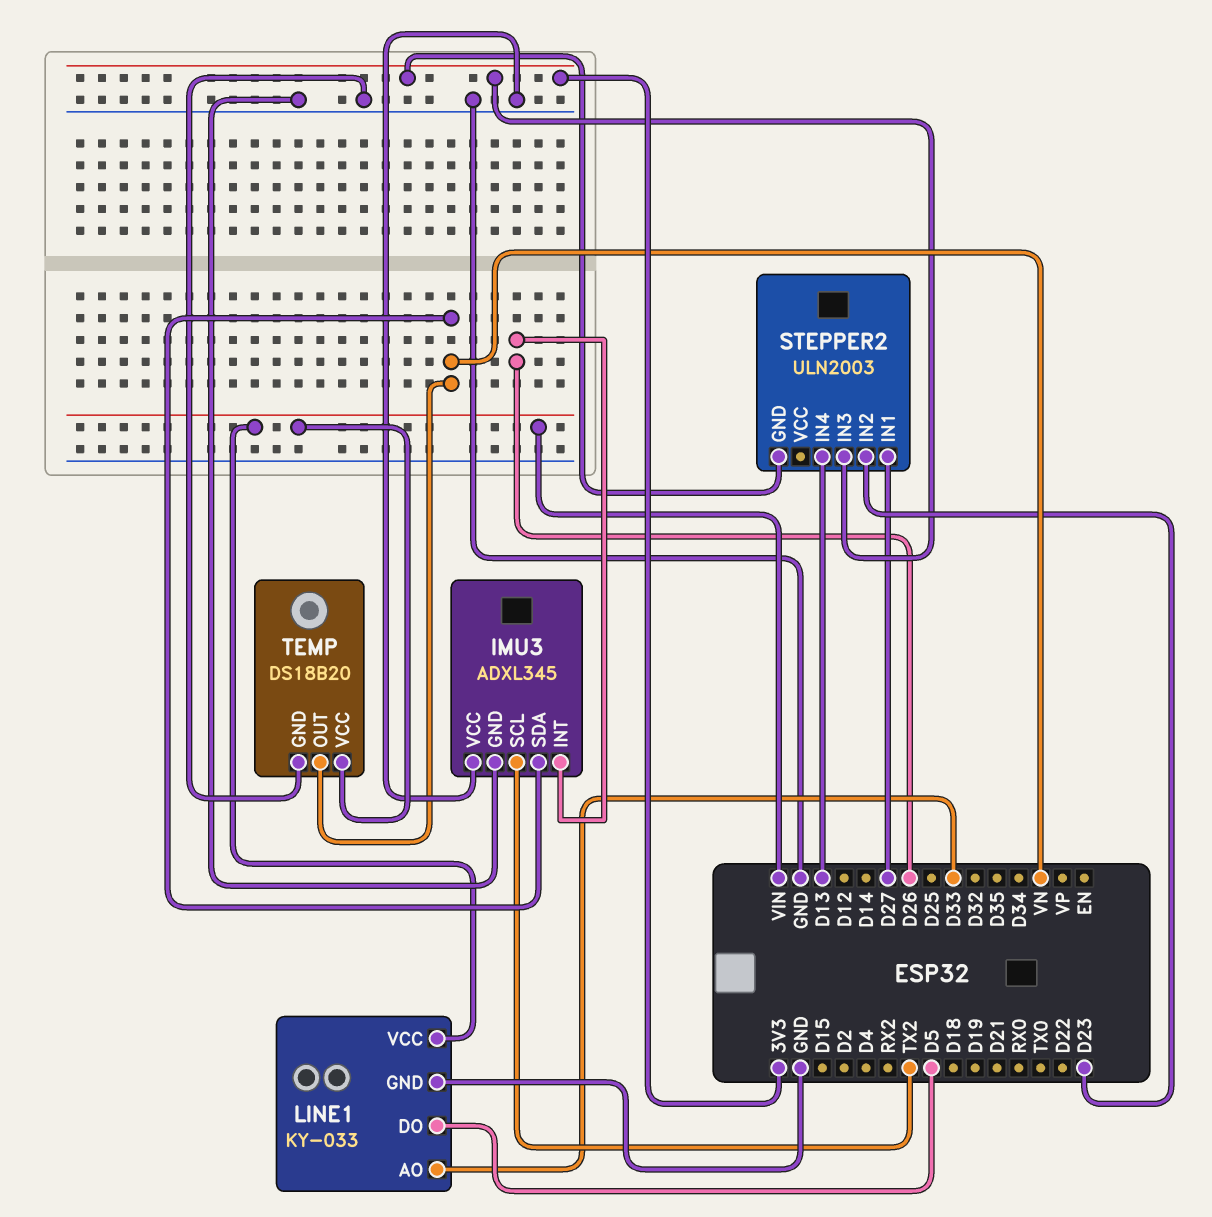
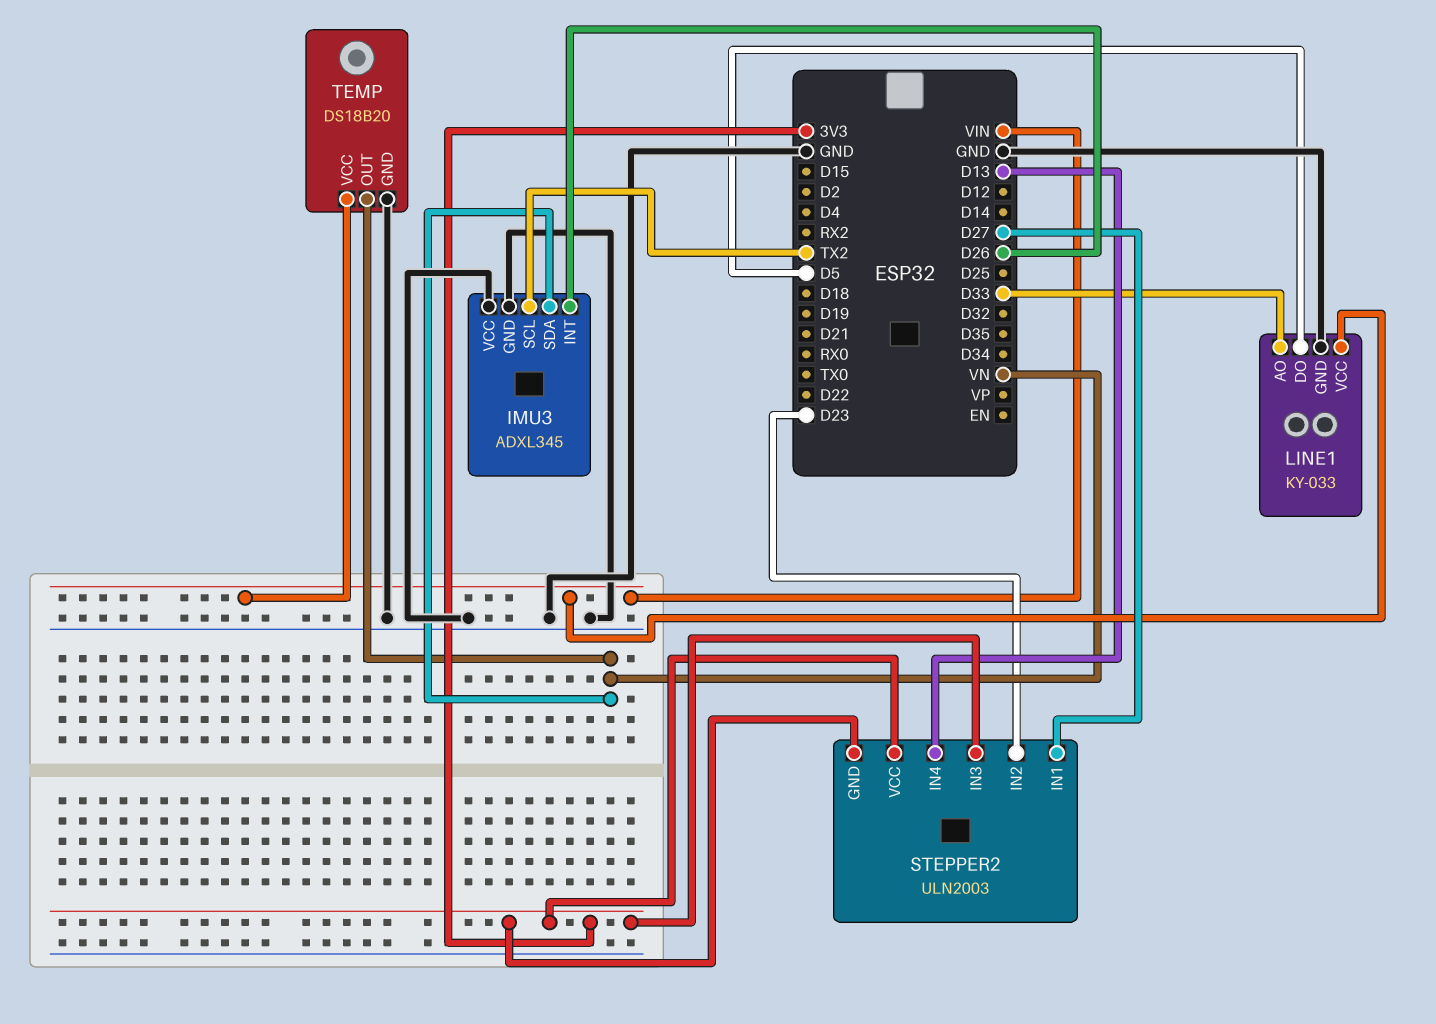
STEPPER2 pin VCC: none -> 3V3

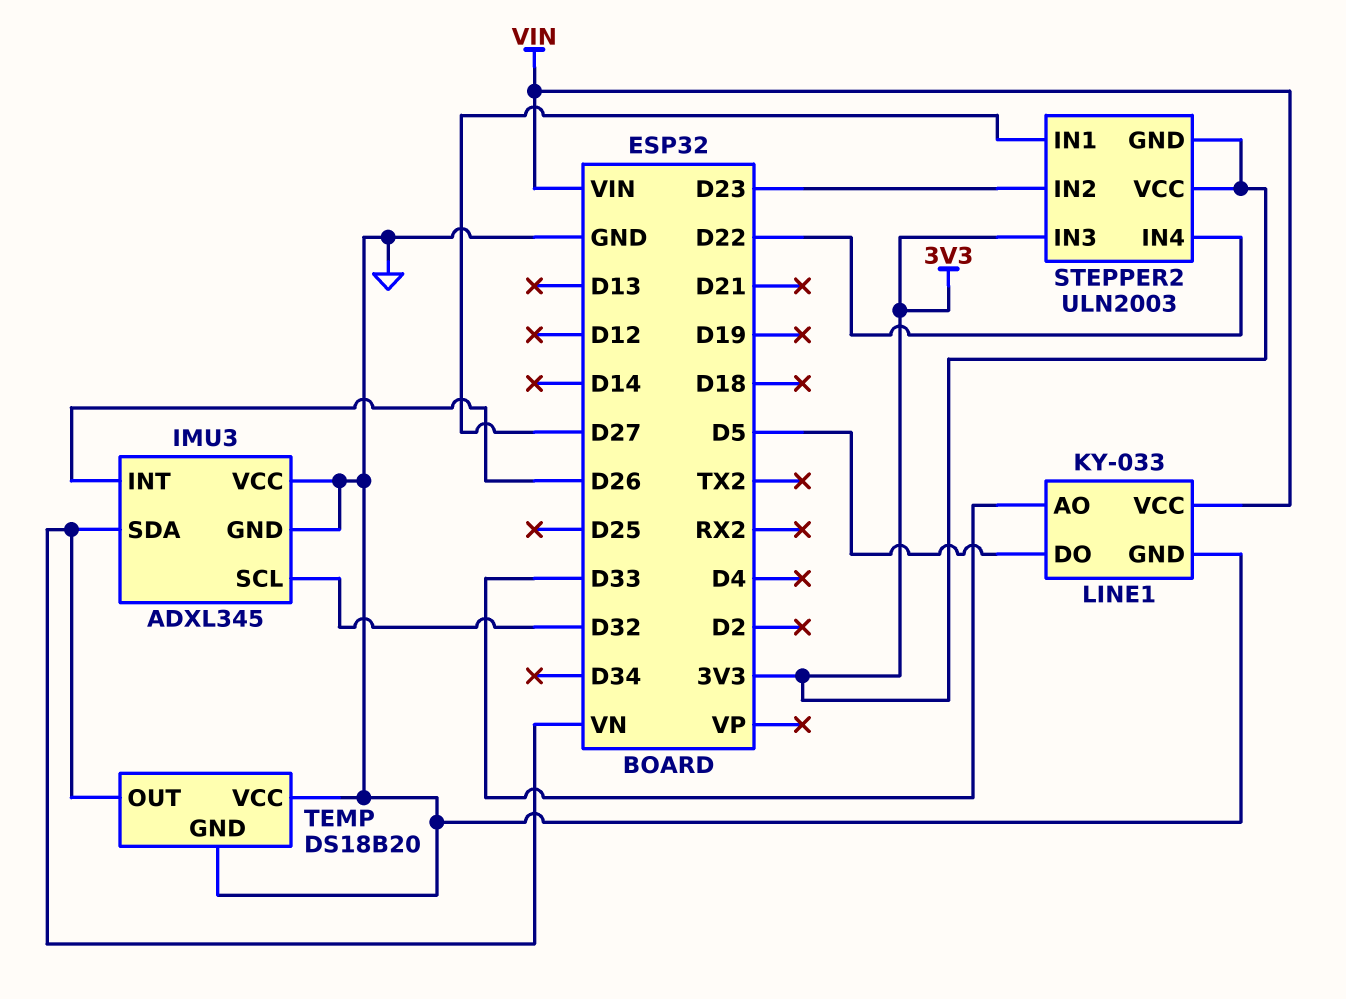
IMU3 pin SCL: TX2 -> D32
STEPPER2 pin IN4: D13 -> D22
TEMP pin VCC: VIN -> GND

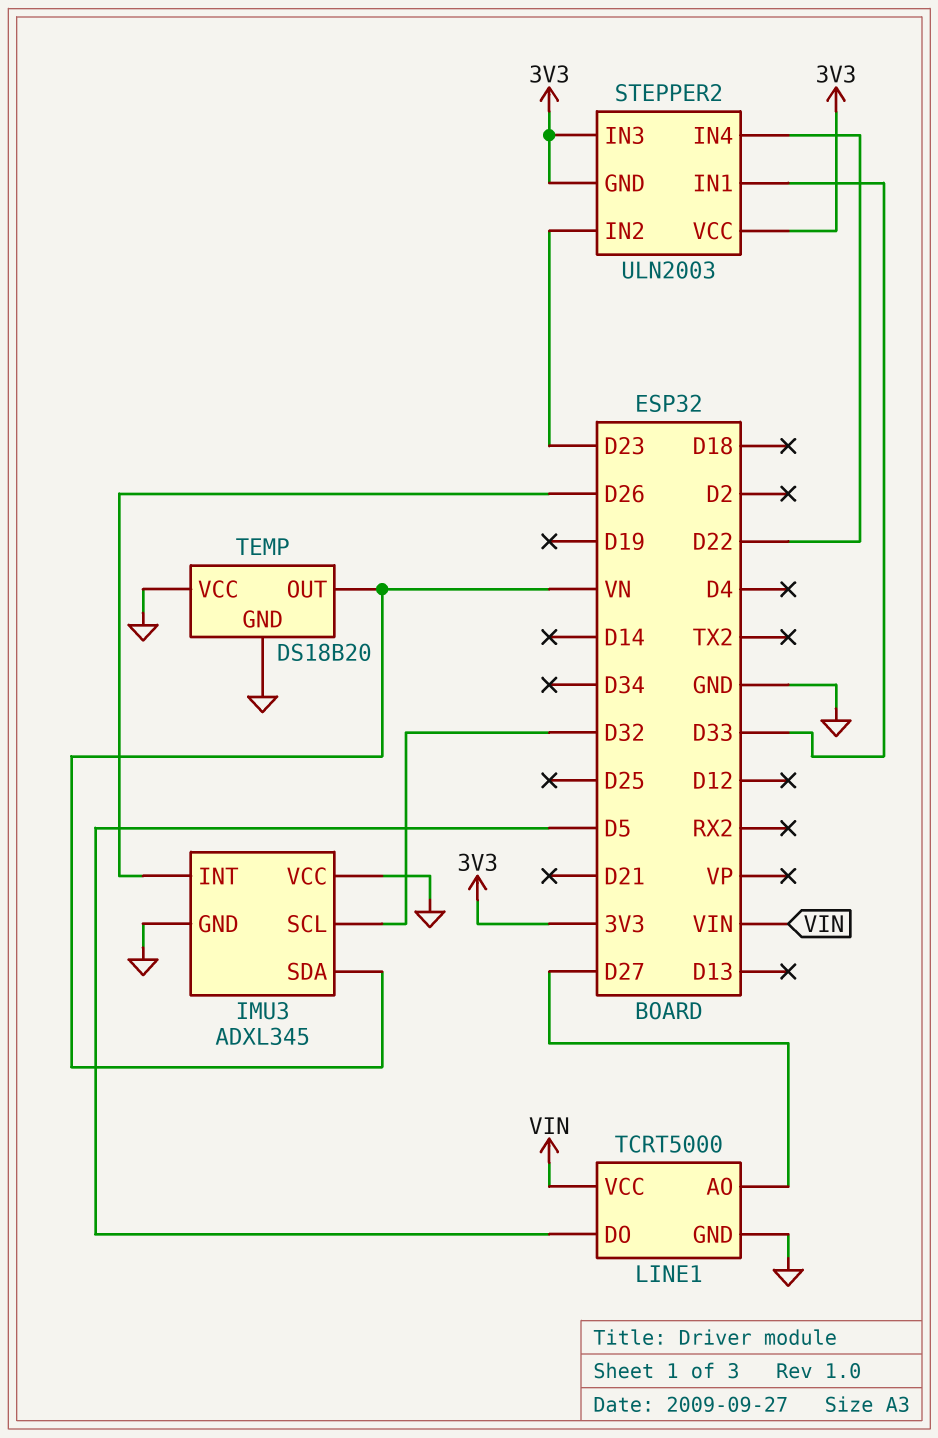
LINE1: KY-033 -> TCRT5000
LINE1 pin AO: D33 -> D27
STEPPER2 pin IN1: D27 -> D33

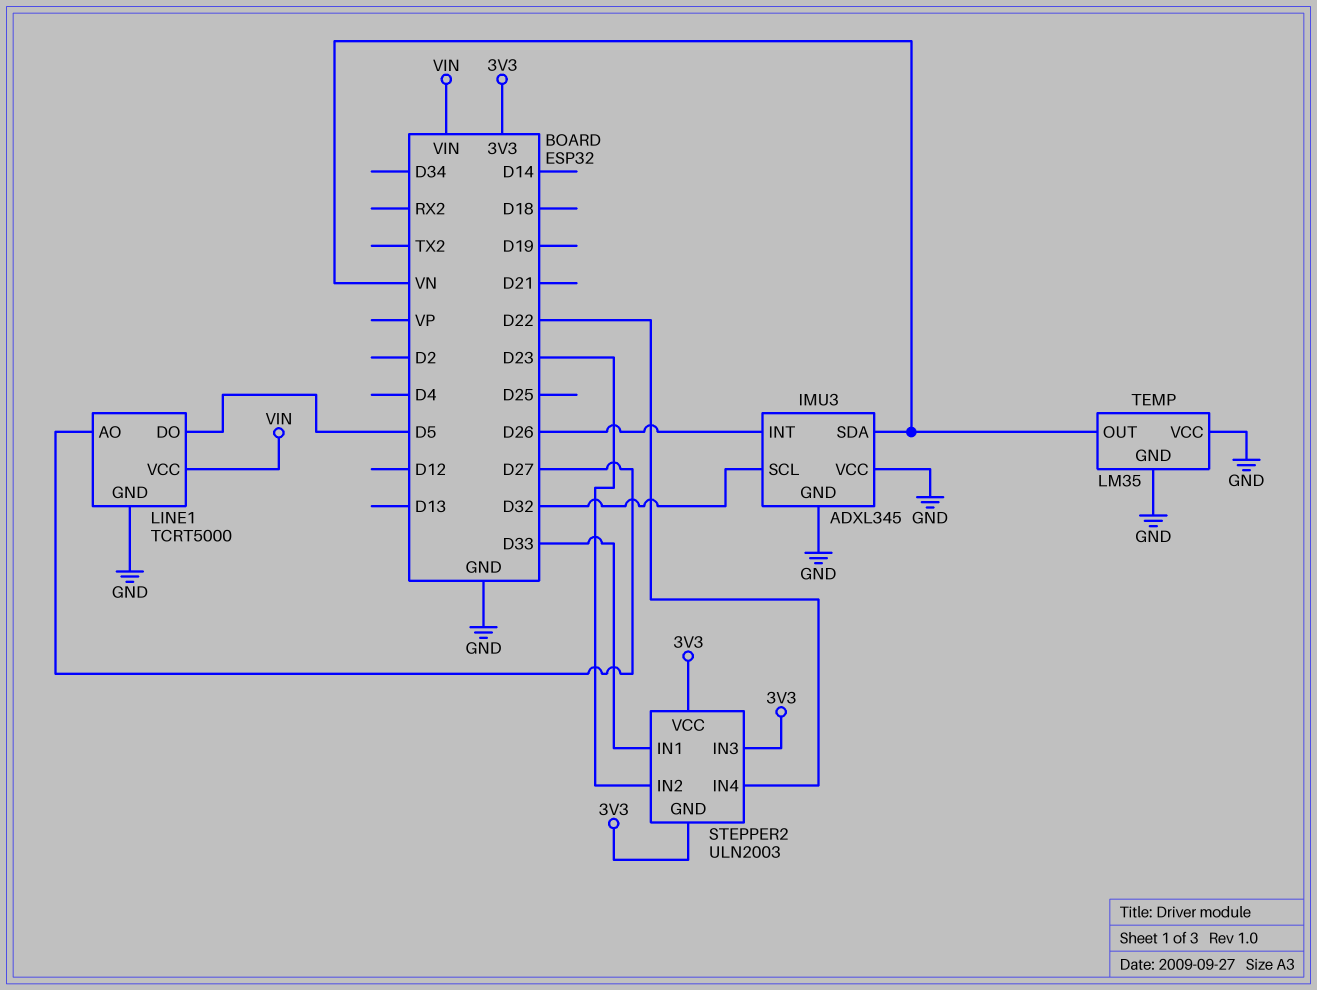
TEMP: DS18B20 -> LM35

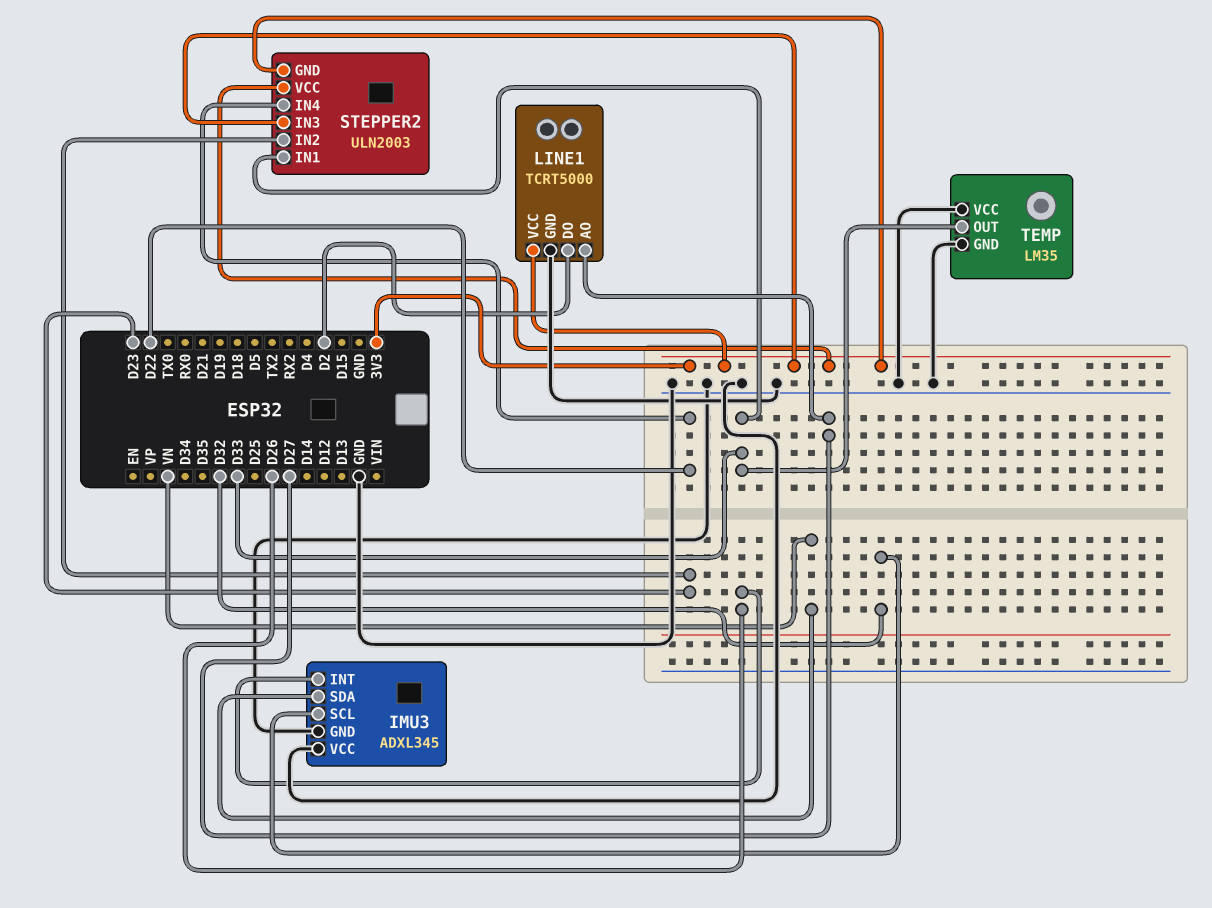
LINE1 pin DO: D5 -> D2
LINE1 pin VCC: VIN -> 3V3
TEMP pin OUT: VN -> D33

